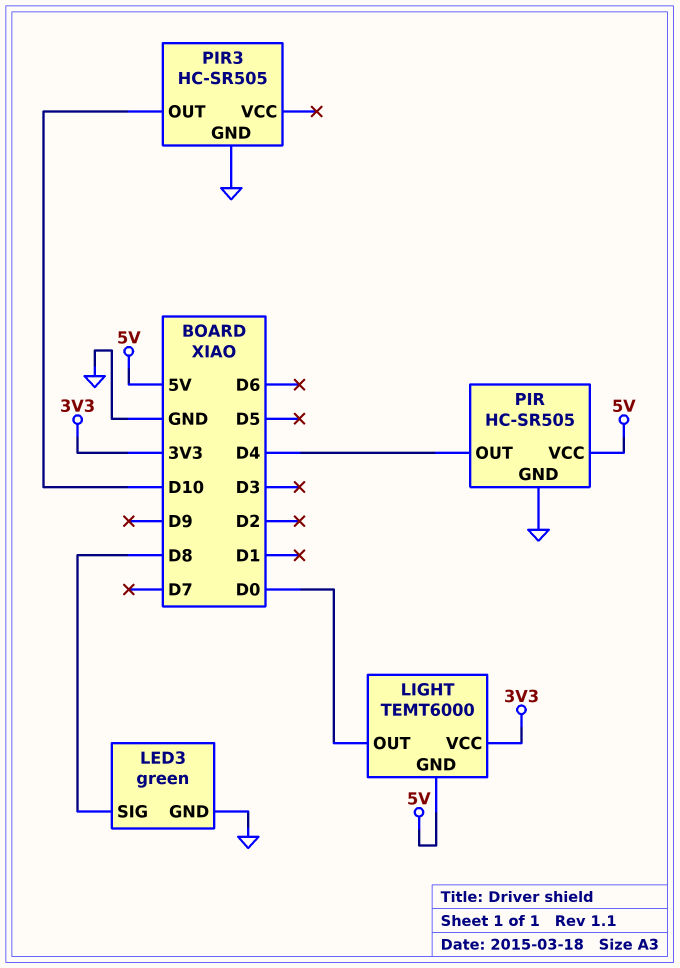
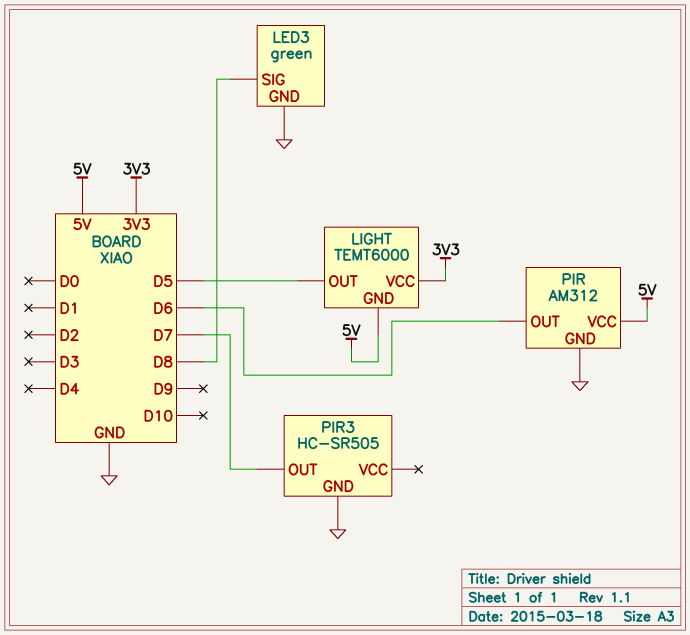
LIGHT pin OUT: D0 -> D5
PIR: HC-SR505 -> AM312
PIR pin OUT: D4 -> D6
PIR3 pin OUT: D10 -> D7

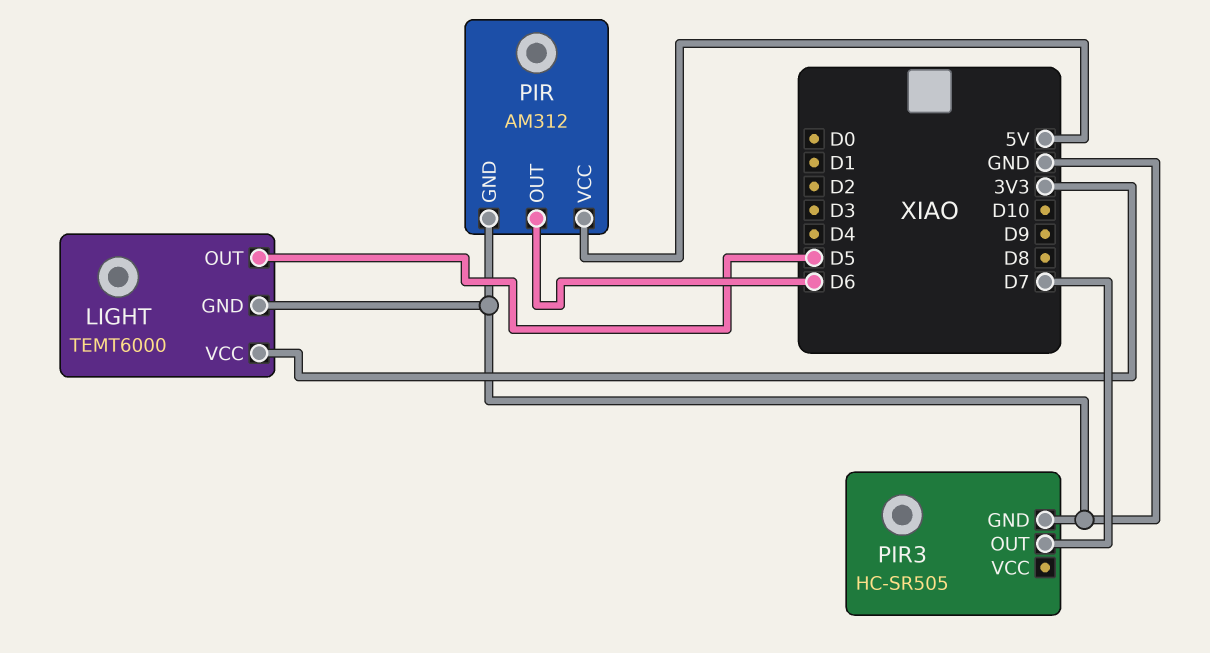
LED3: green -> none
LED3 pin GND: GND -> none
LED3 pin SIG: D8 -> none
LIGHT pin GND: 5V -> GND

